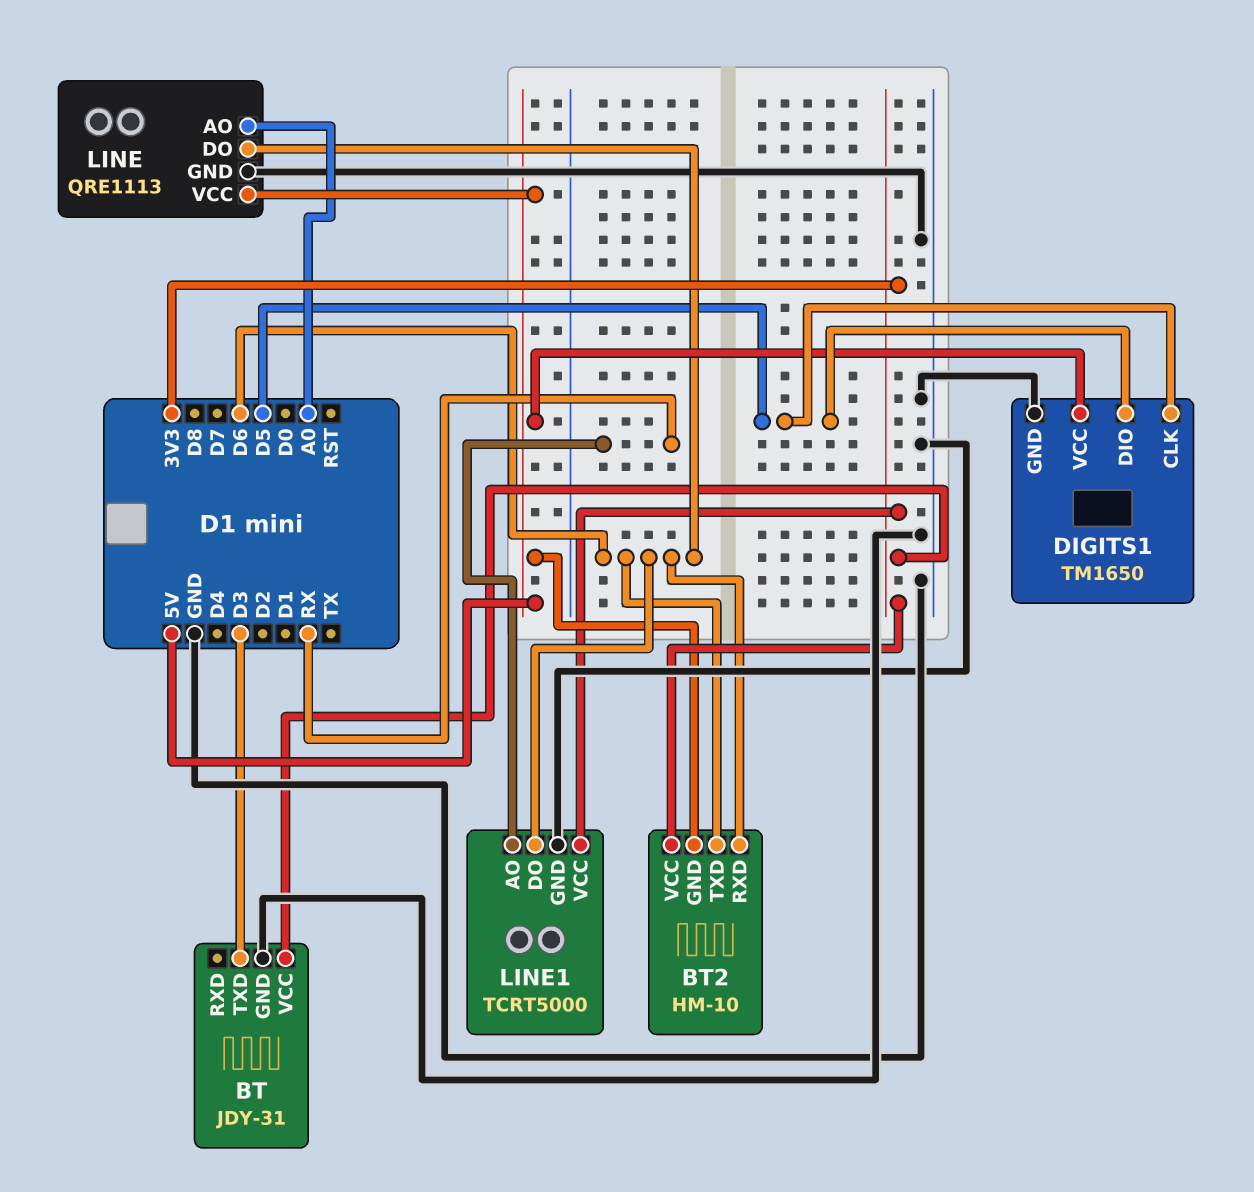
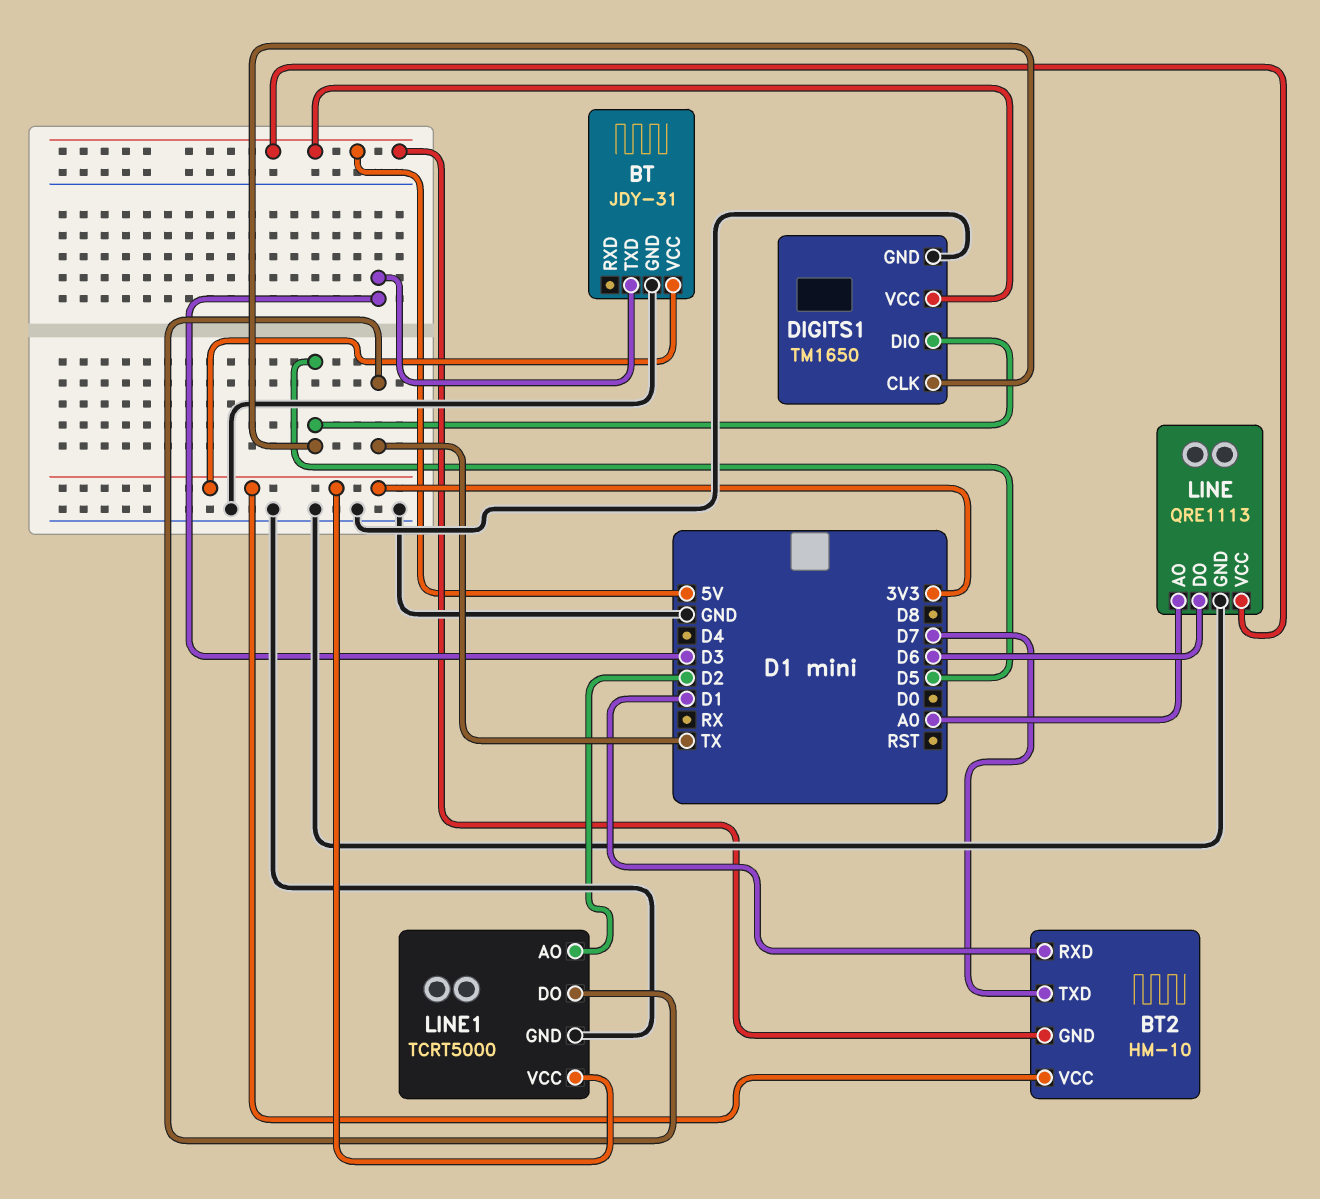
BT2 pin RXD: D6 -> D1
BT2 pin TXD: D6 -> D7
LINE1 pin AO: RX -> D2
LINE1 pin DO: D6 -> TX

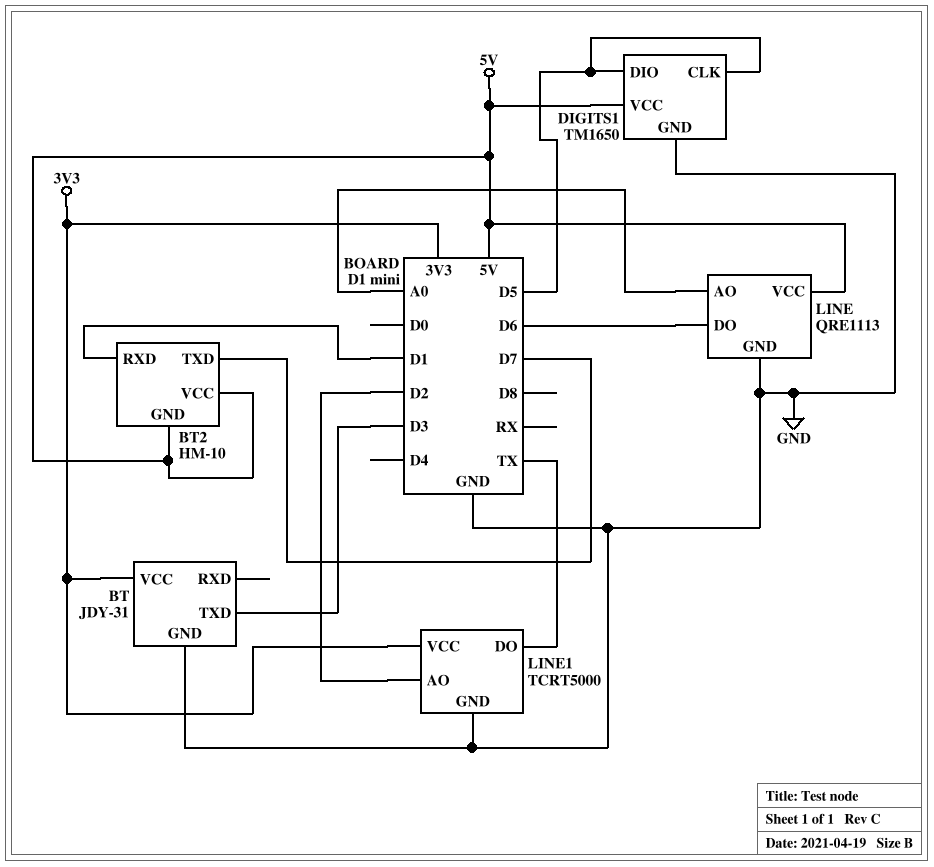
BT2 pin VCC: 3V3 -> 5V

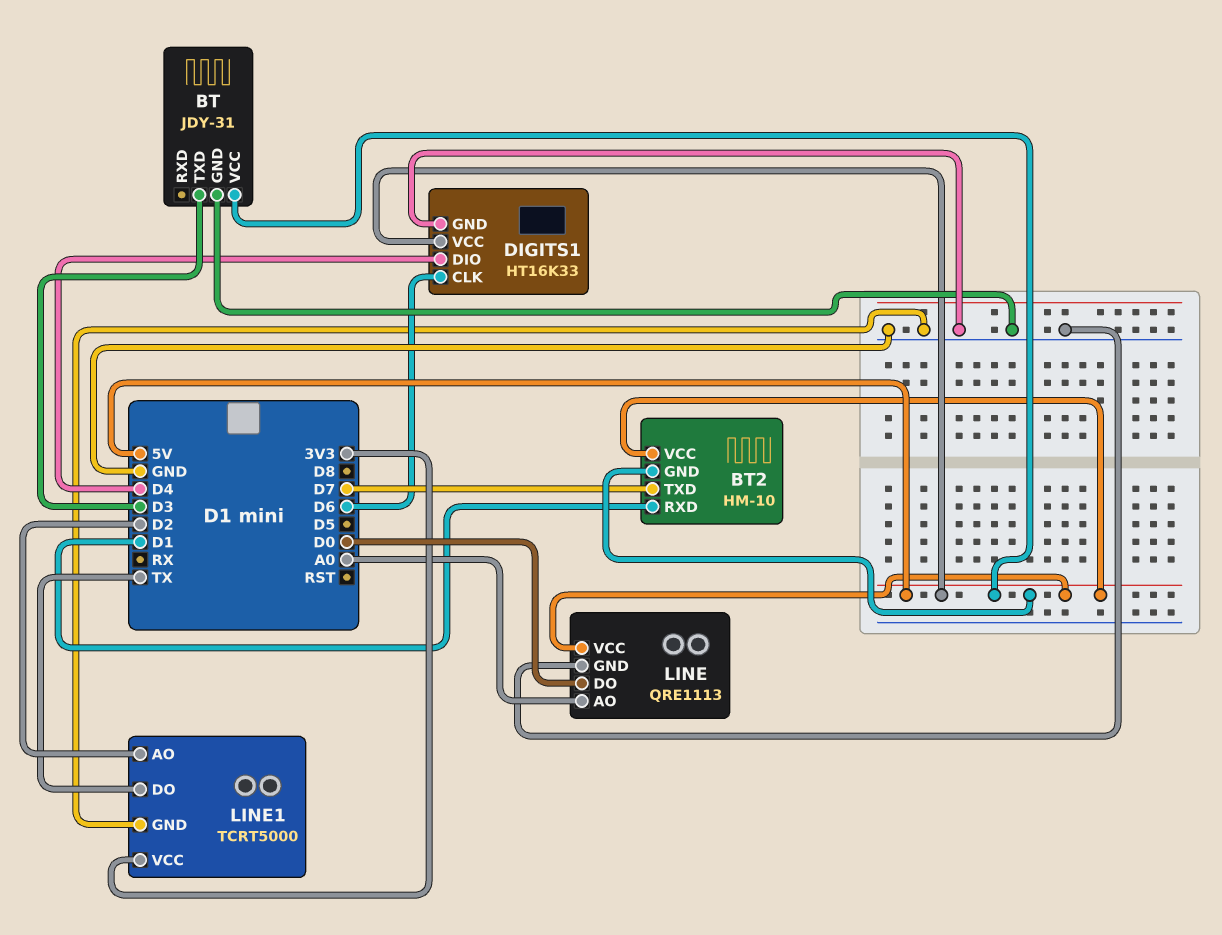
BT pin VCC: 3V3 -> 5V
DIGITS1: TM1650 -> HT16K33
DIGITS1 pin CLK: D5 -> D6
DIGITS1 pin DIO: D5 -> D4
LINE pin DO: D6 -> D0

